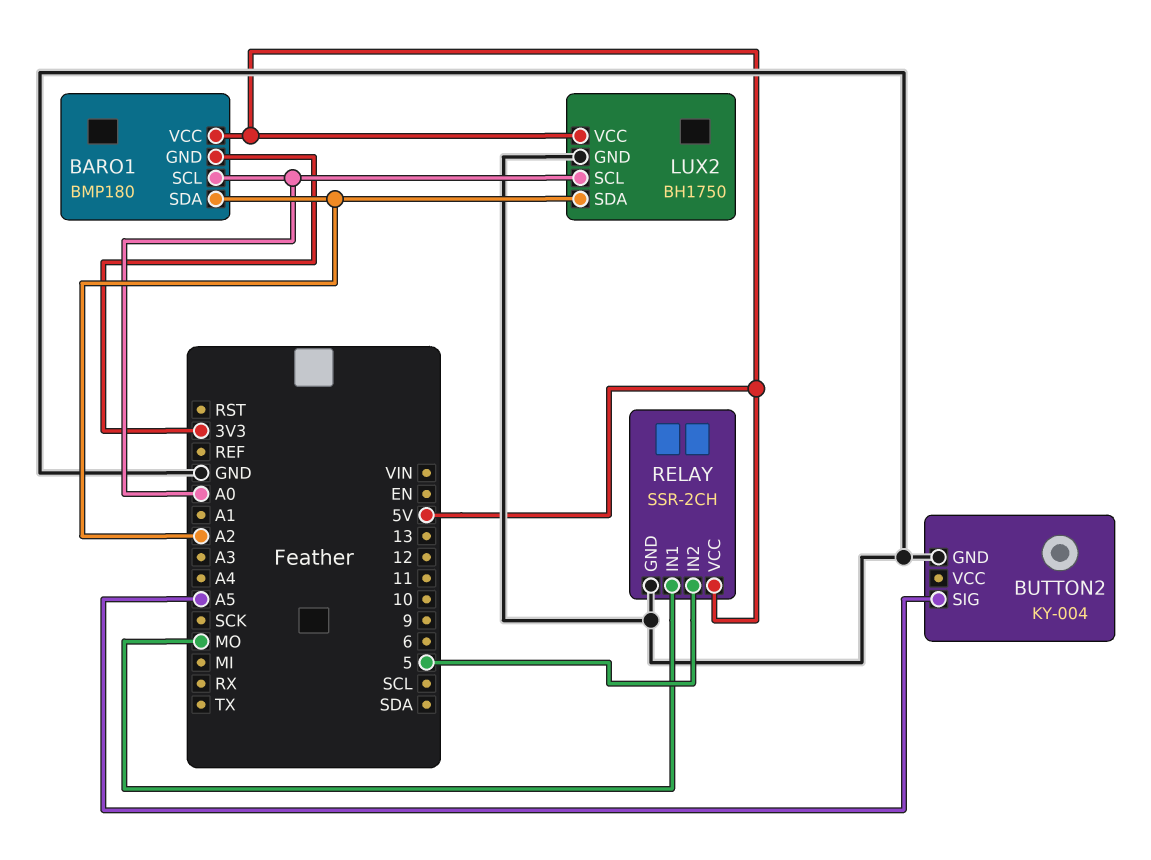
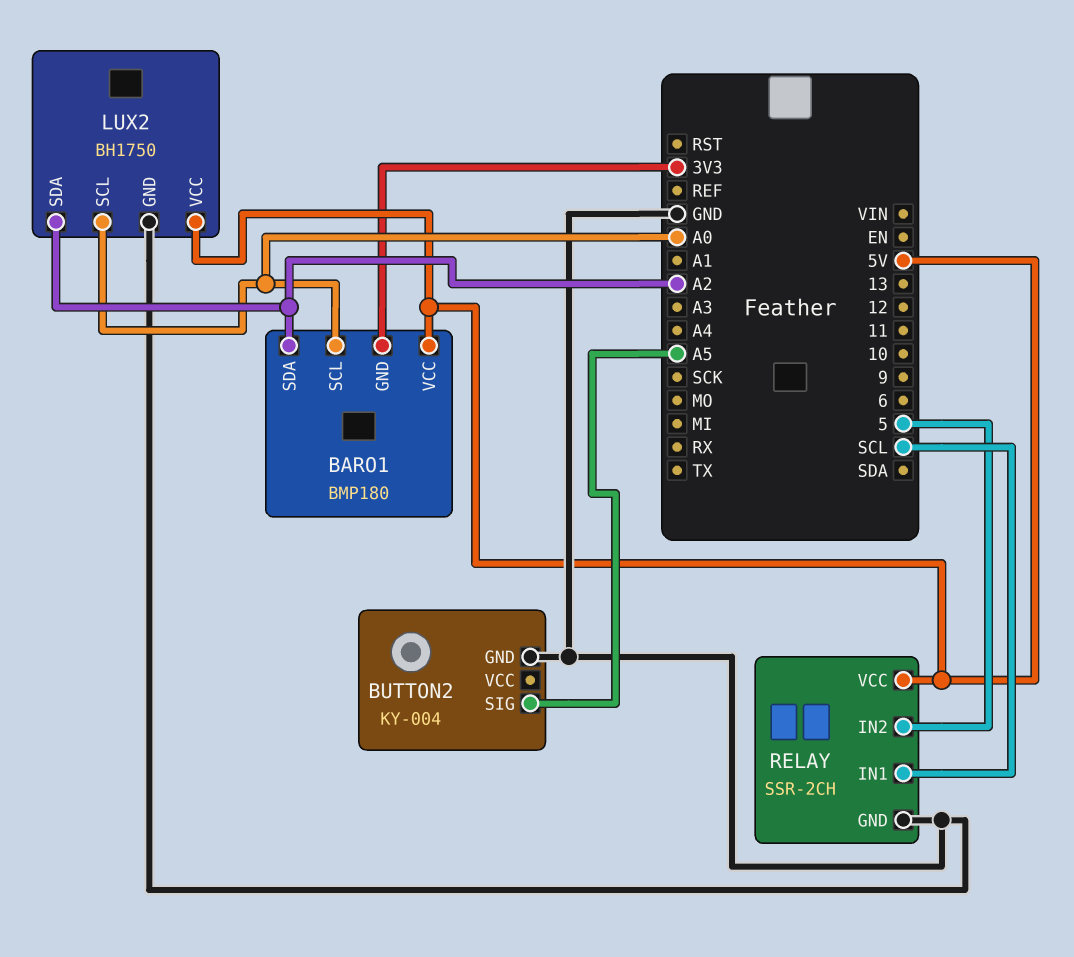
RELAY pin IN1: MO -> SCL

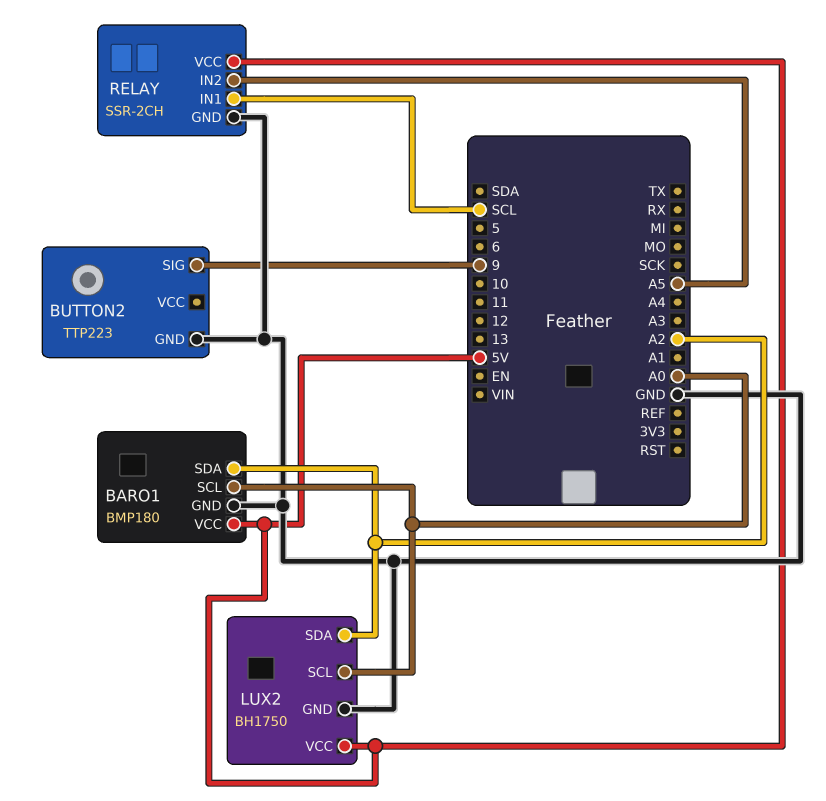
BARO1 pin GND: 3V3 -> GND
BUTTON2: KY-004 -> TTP223
BUTTON2 pin SIG: A5 -> 9
RELAY pin IN2: 5 -> A5

